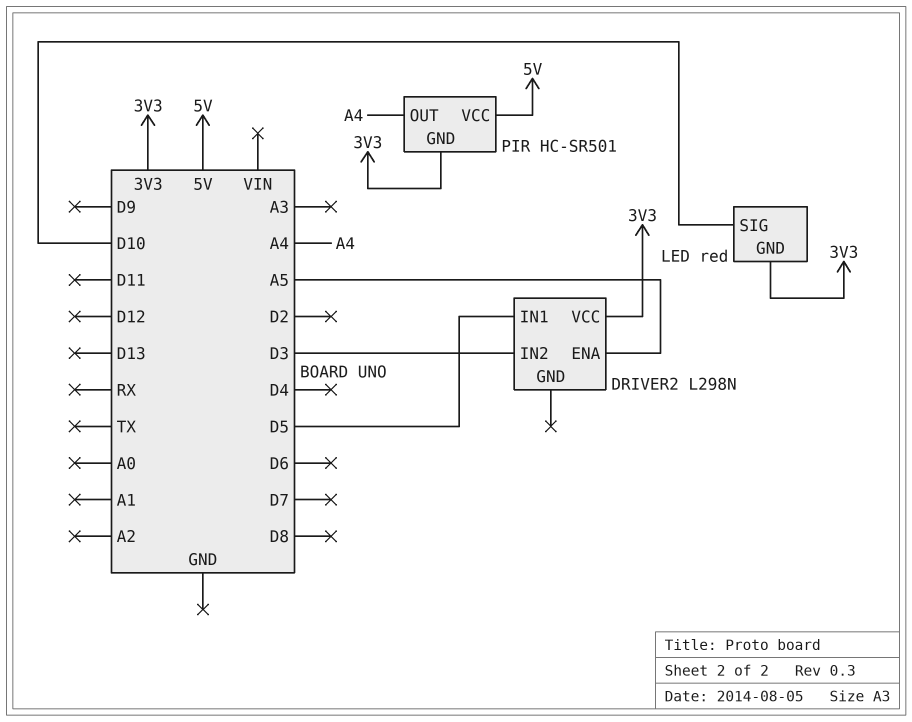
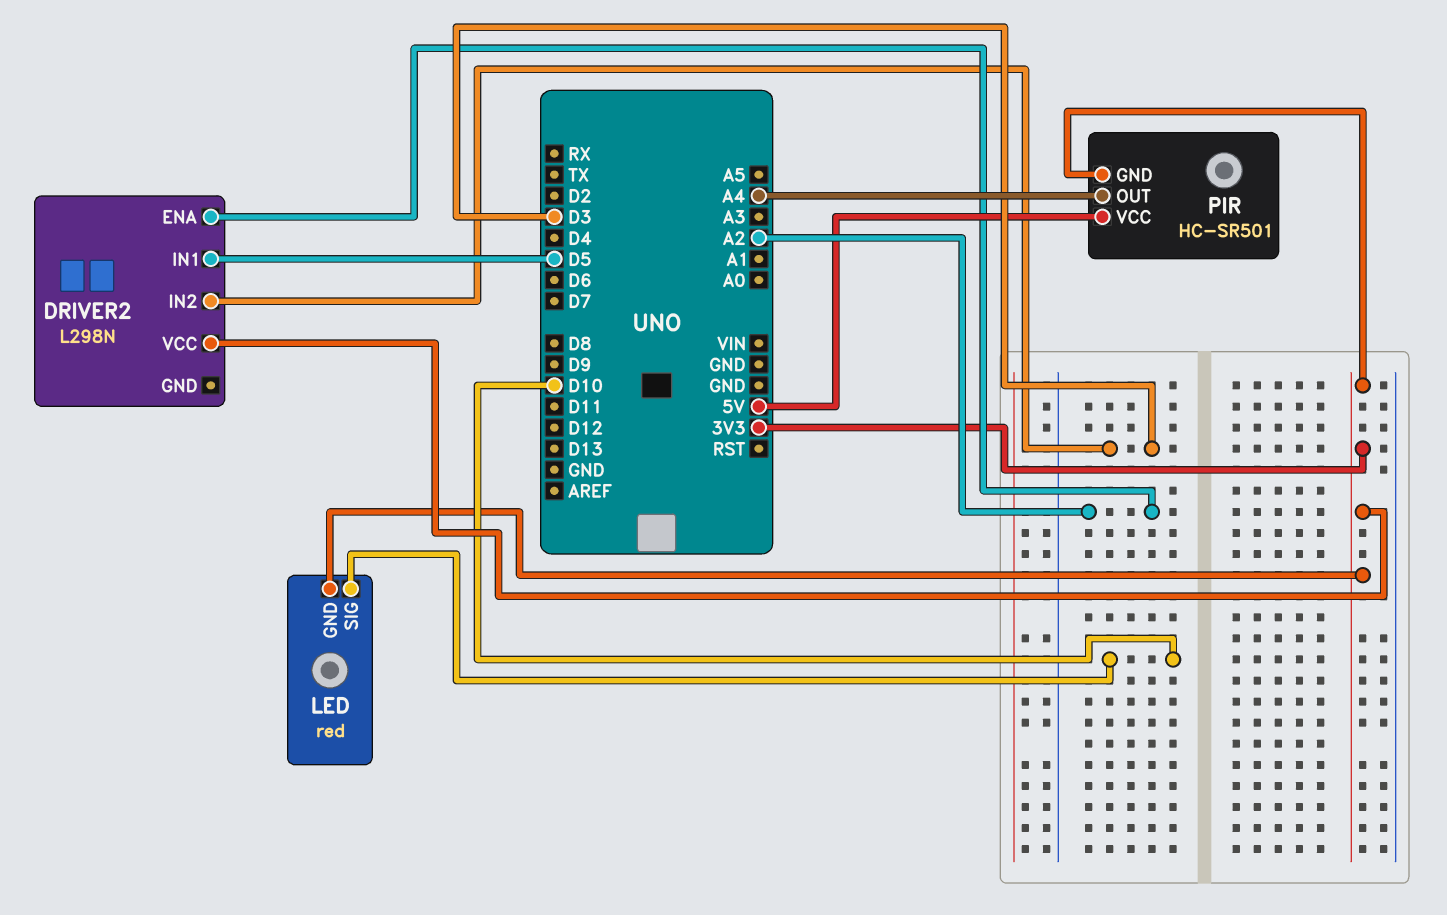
DRIVER2 pin ENA: A5 -> A2

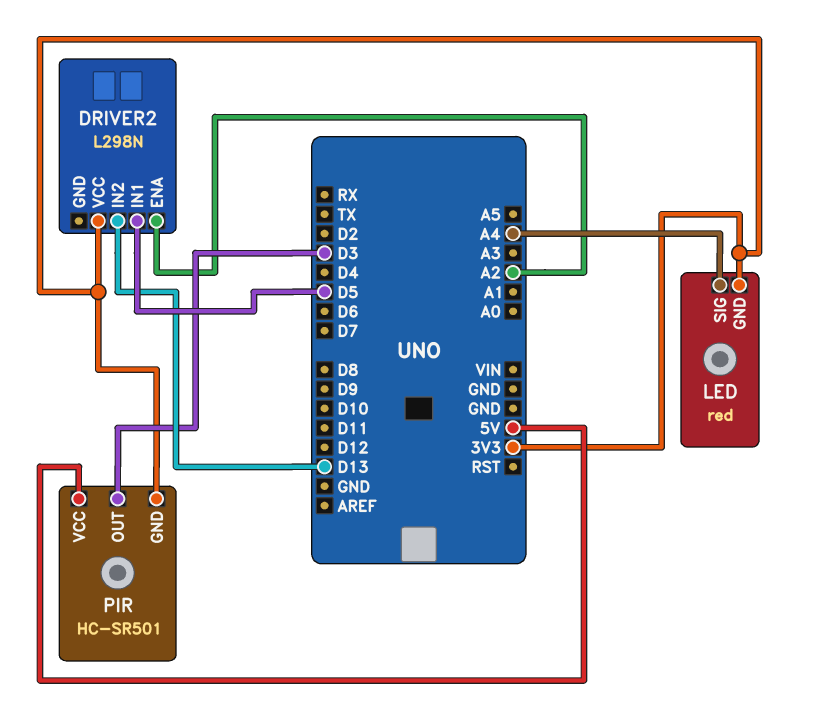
DRIVER2 pin IN2: D3 -> D13
LED pin SIG: D10 -> A4
PIR pin OUT: A4 -> D3

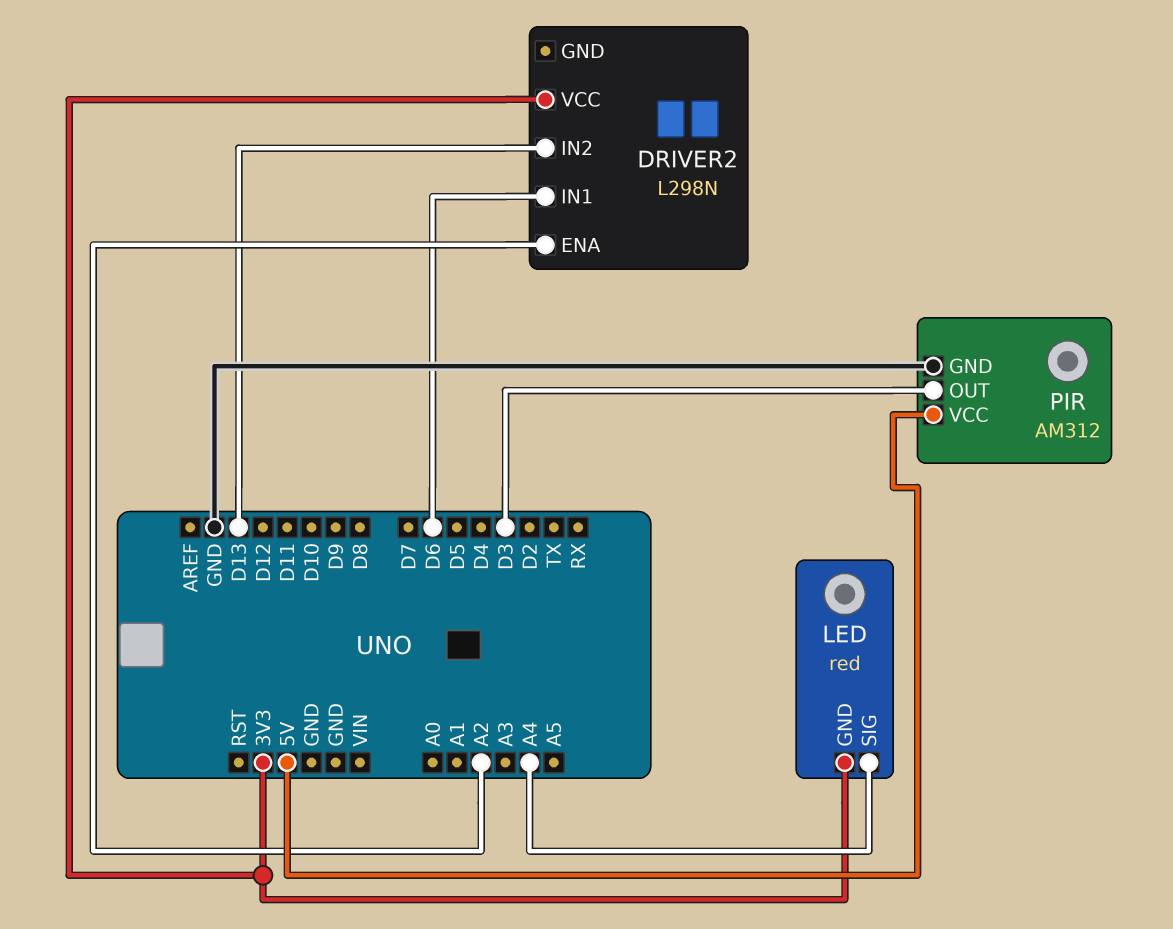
DRIVER2 pin IN1: D5 -> D6
PIR: HC-SR501 -> AM312
PIR pin GND: 3V3 -> GND

